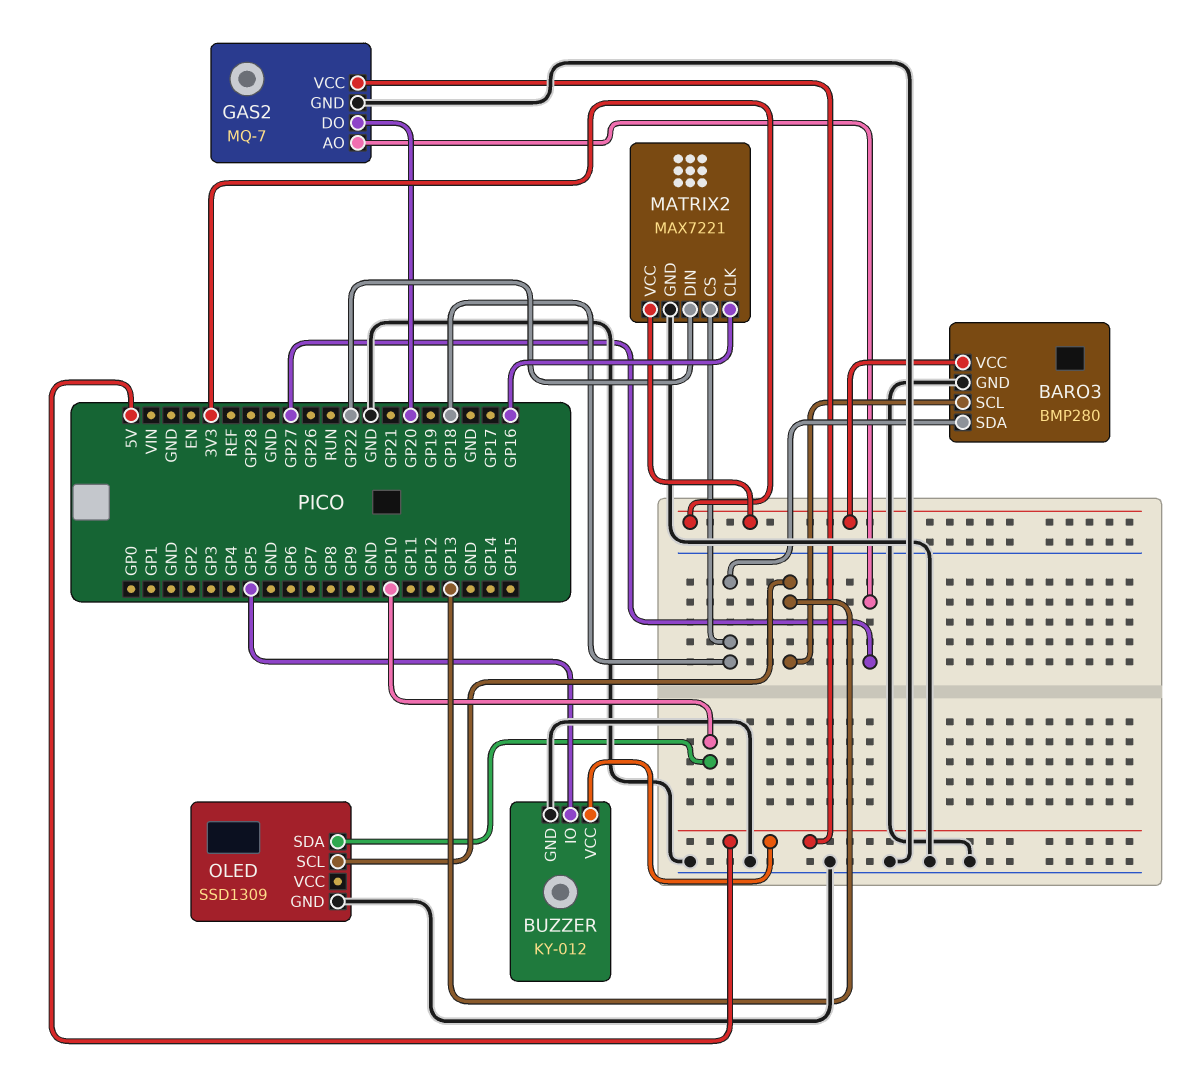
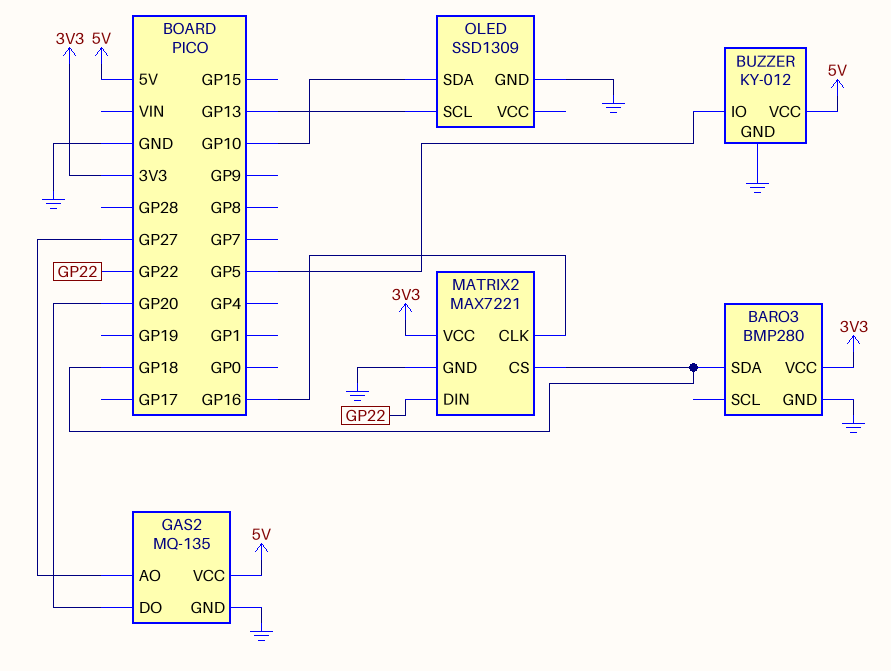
BARO3 pin SCL: GP13 -> none
GAS2: MQ-7 -> MQ-135

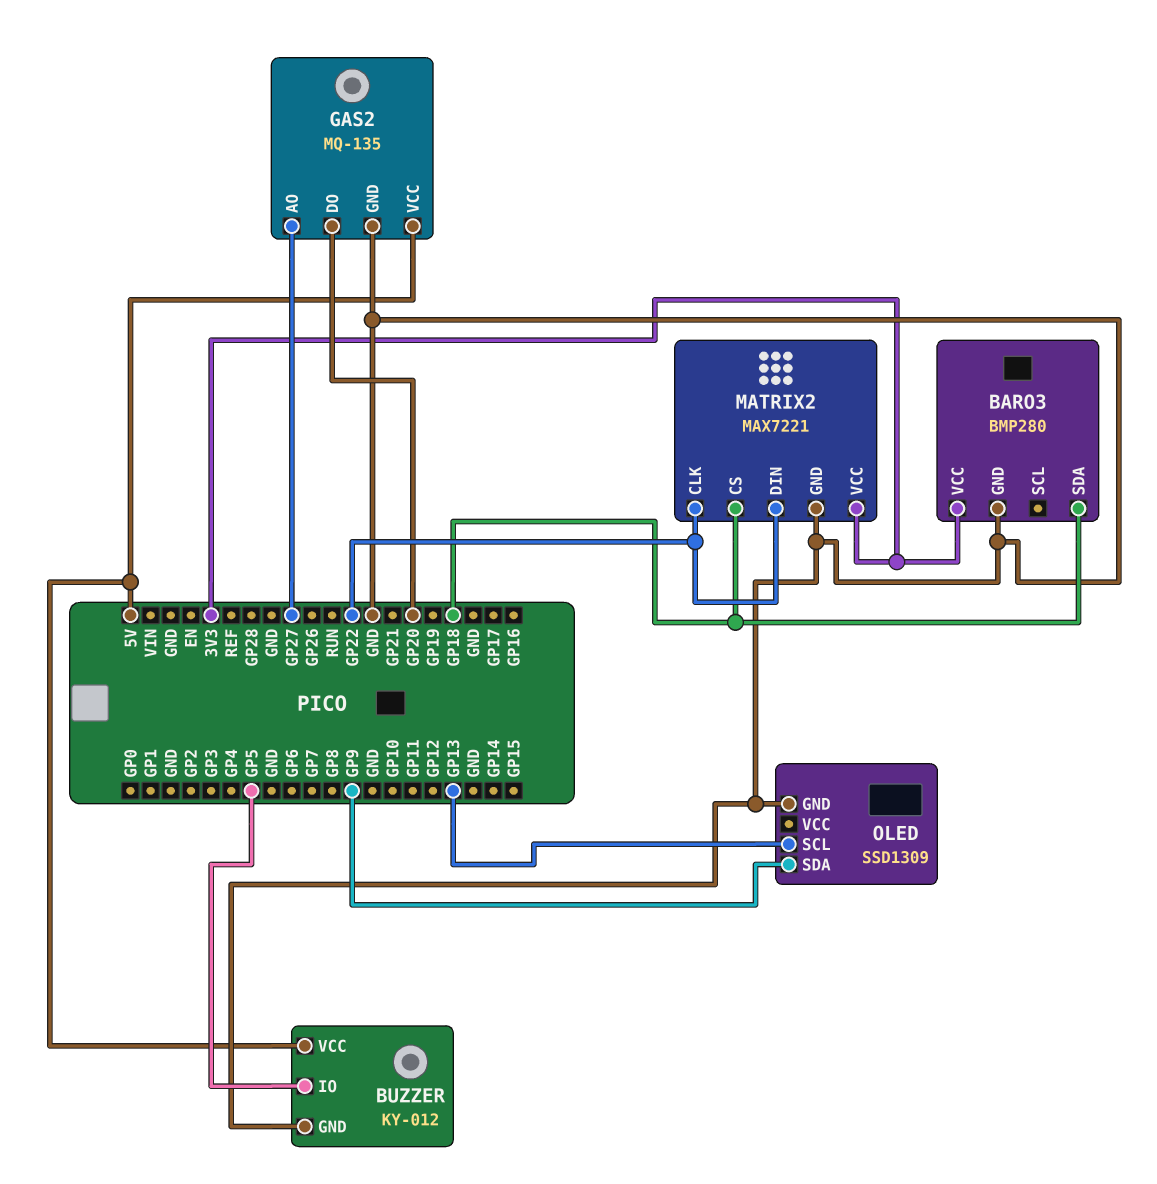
MATRIX2 pin CLK: GP16 -> GP22
OLED pin SDA: GP10 -> GP9

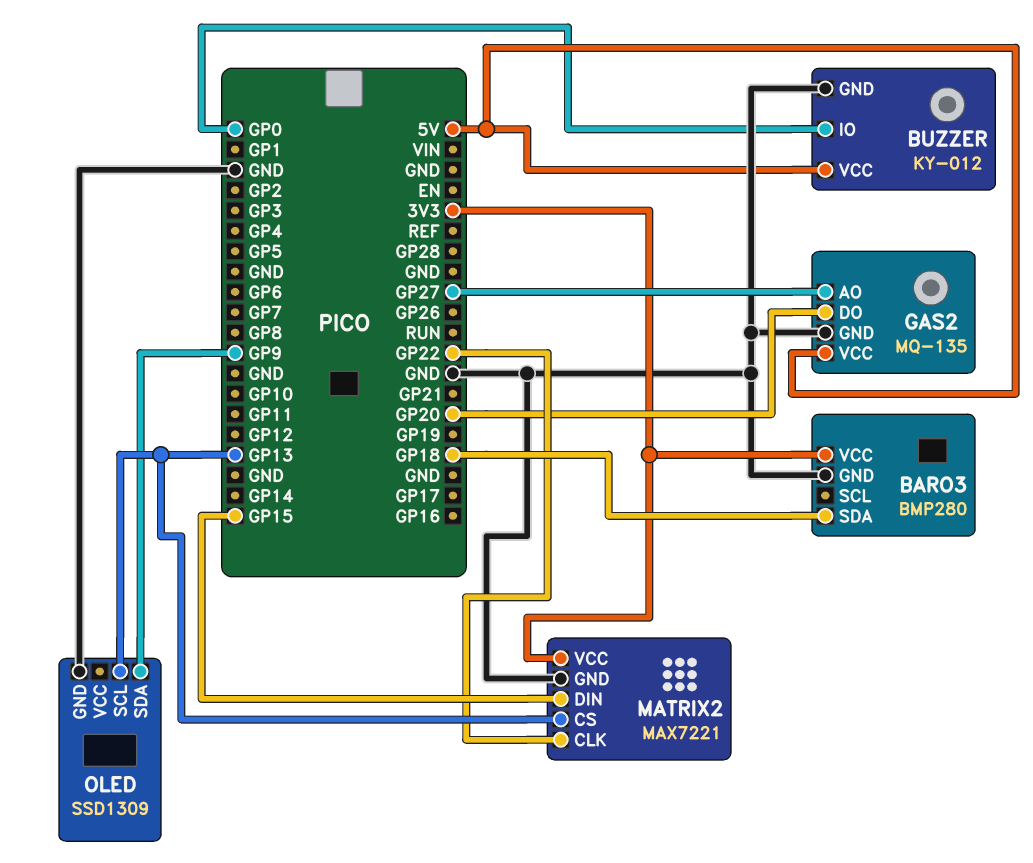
BUZZER pin IO: GP5 -> GP0
MATRIX2 pin CS: GP18 -> GP13
MATRIX2 pin DIN: GP22 -> GP15

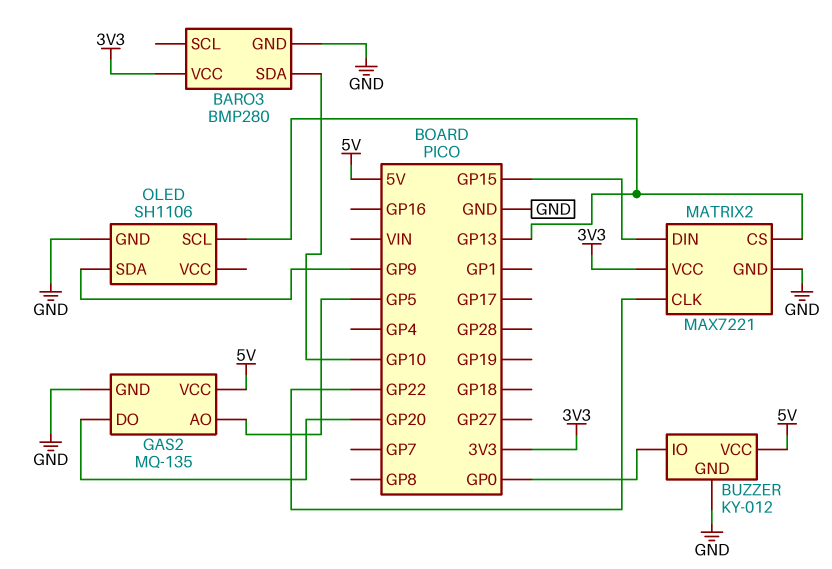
BARO3 pin SDA: GP18 -> GP10
GAS2 pin AO: GP27 -> GP5
OLED: SSD1309 -> SH1106

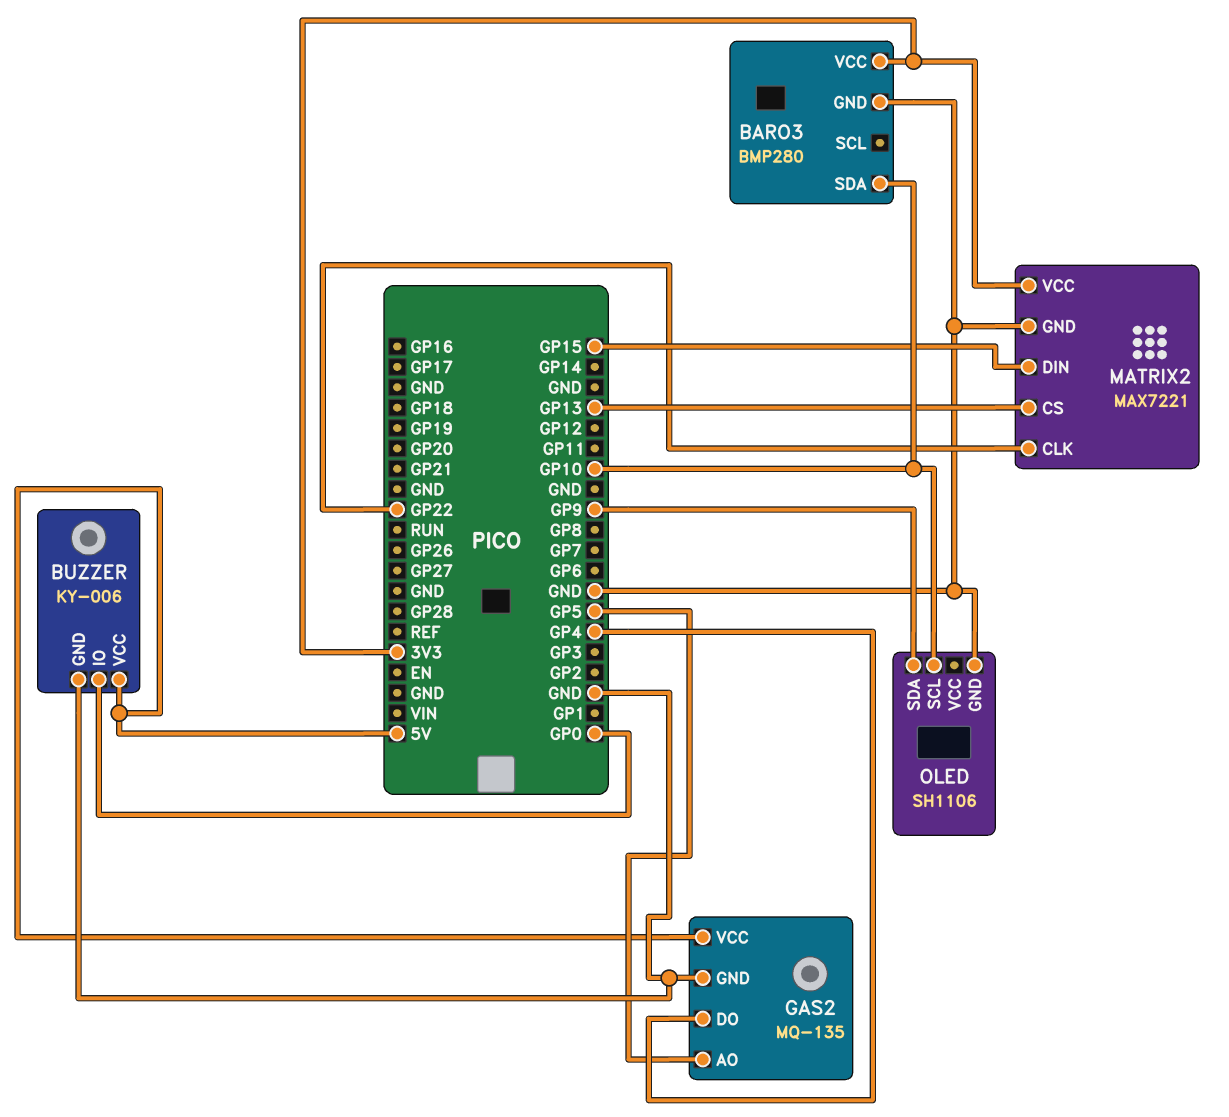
BUZZER: KY-012 -> KY-006
GAS2 pin DO: GP20 -> GP4
OLED pin SCL: GP13 -> GP10

